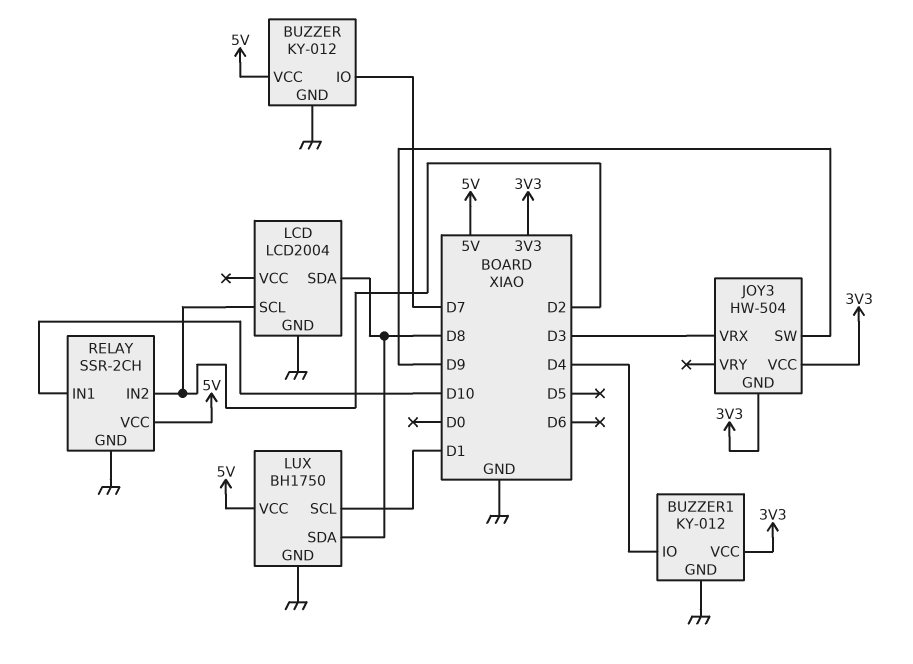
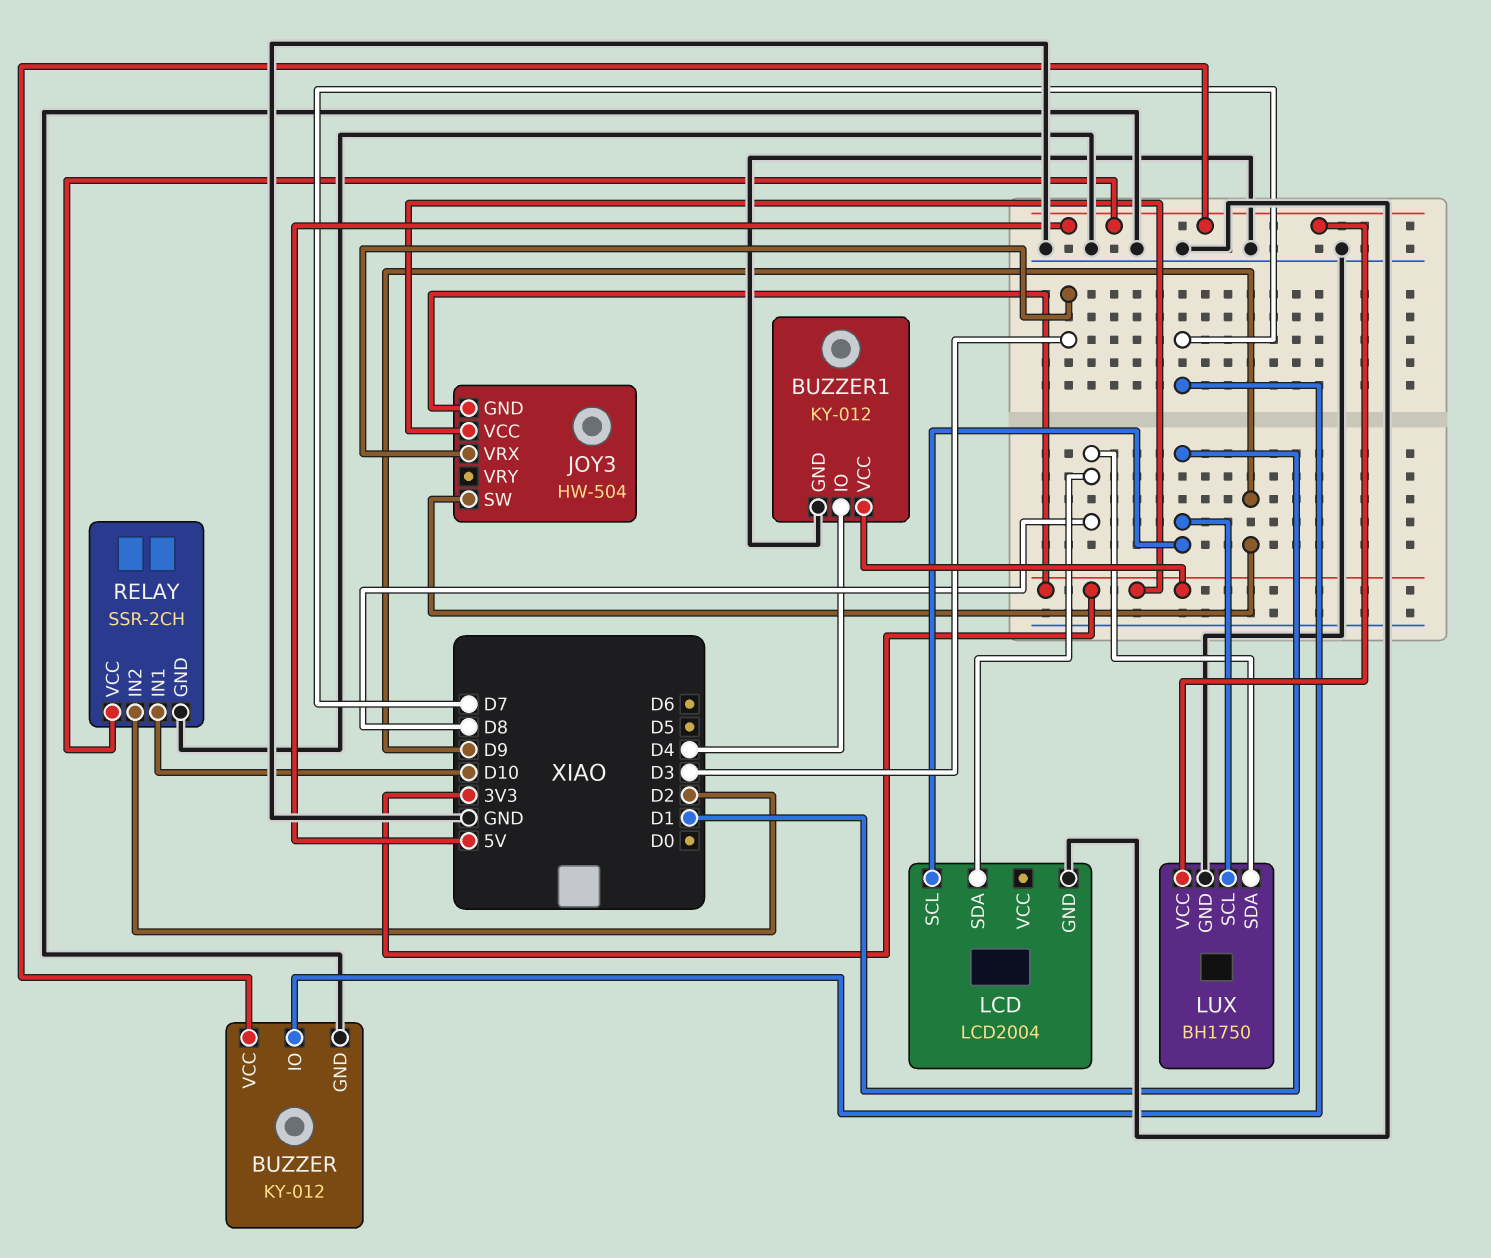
LCD pin SCL: D2 -> D1

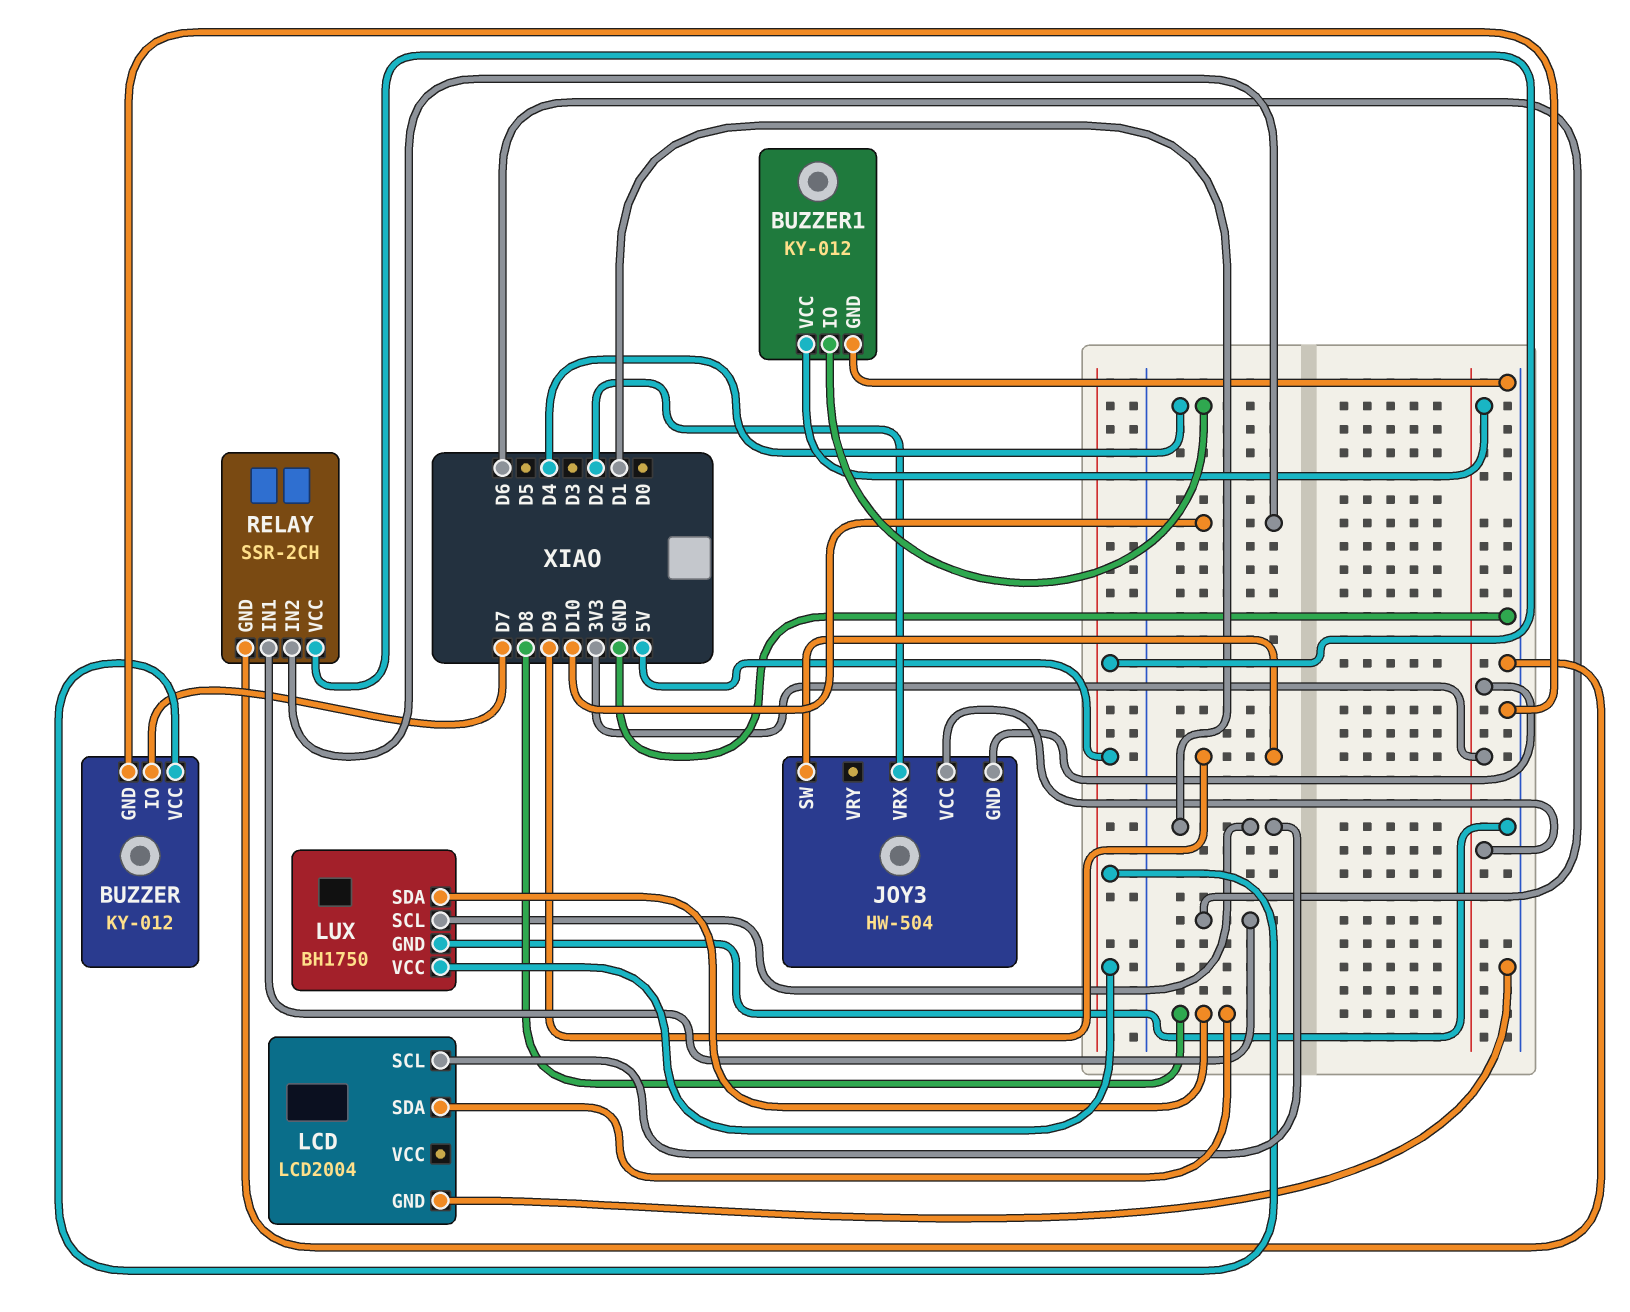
JOY3 pin VRX: D3 -> D2
RELAY pin IN1: D10 -> D6
RELAY pin IN2: D2 -> D10

